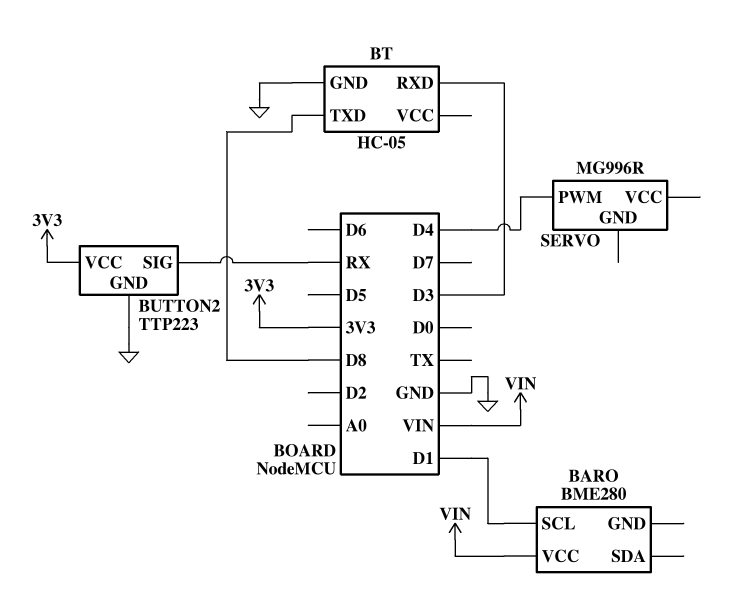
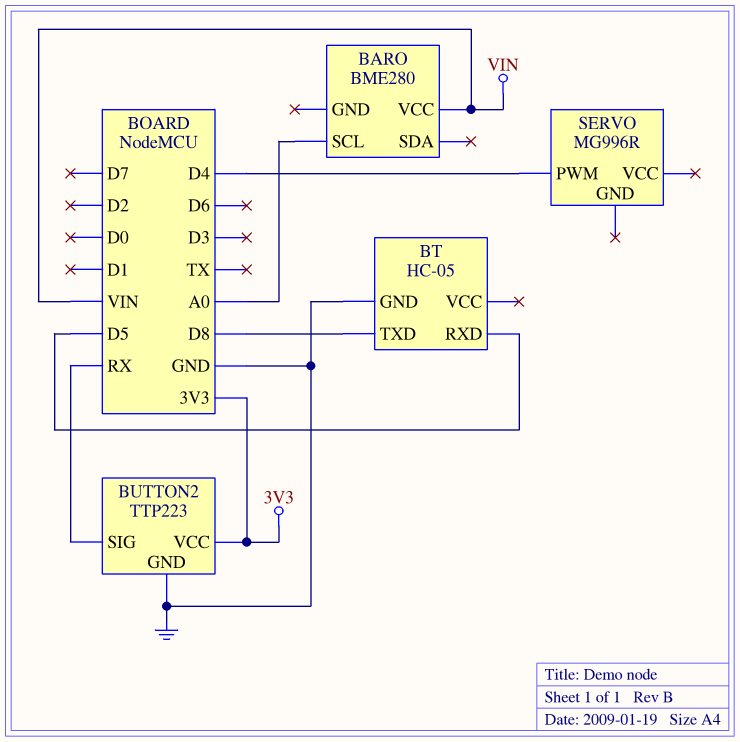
BARO pin SCL: D1 -> A0
BT pin RXD: D3 -> D5

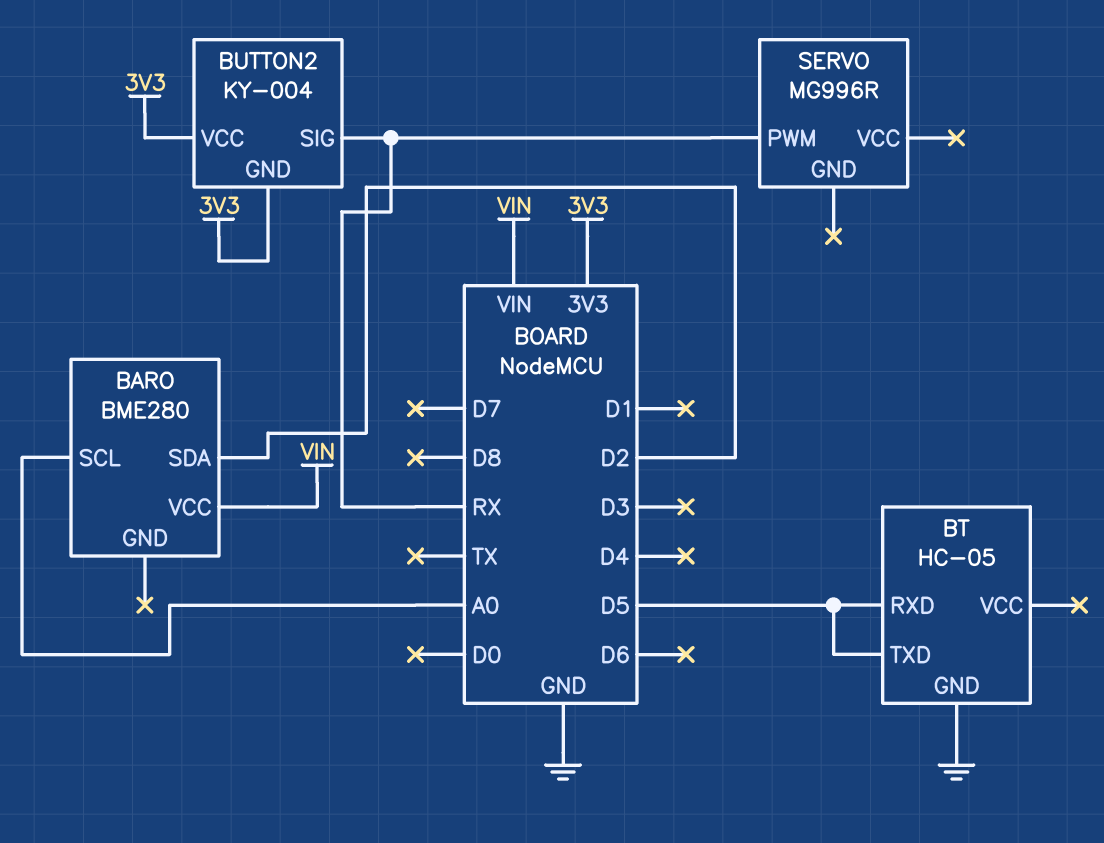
BARO pin SDA: none -> D2
BT pin TXD: D8 -> D5
BUTTON2: TTP223 -> KY-004
BUTTON2 pin GND: GND -> 3V3
SERVO pin PWM: D4 -> RX

